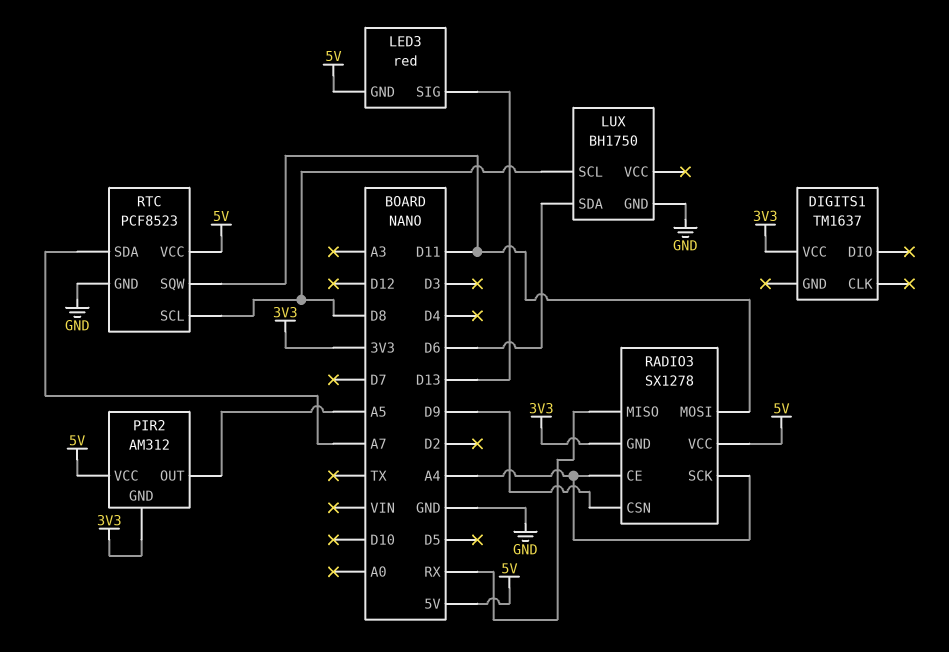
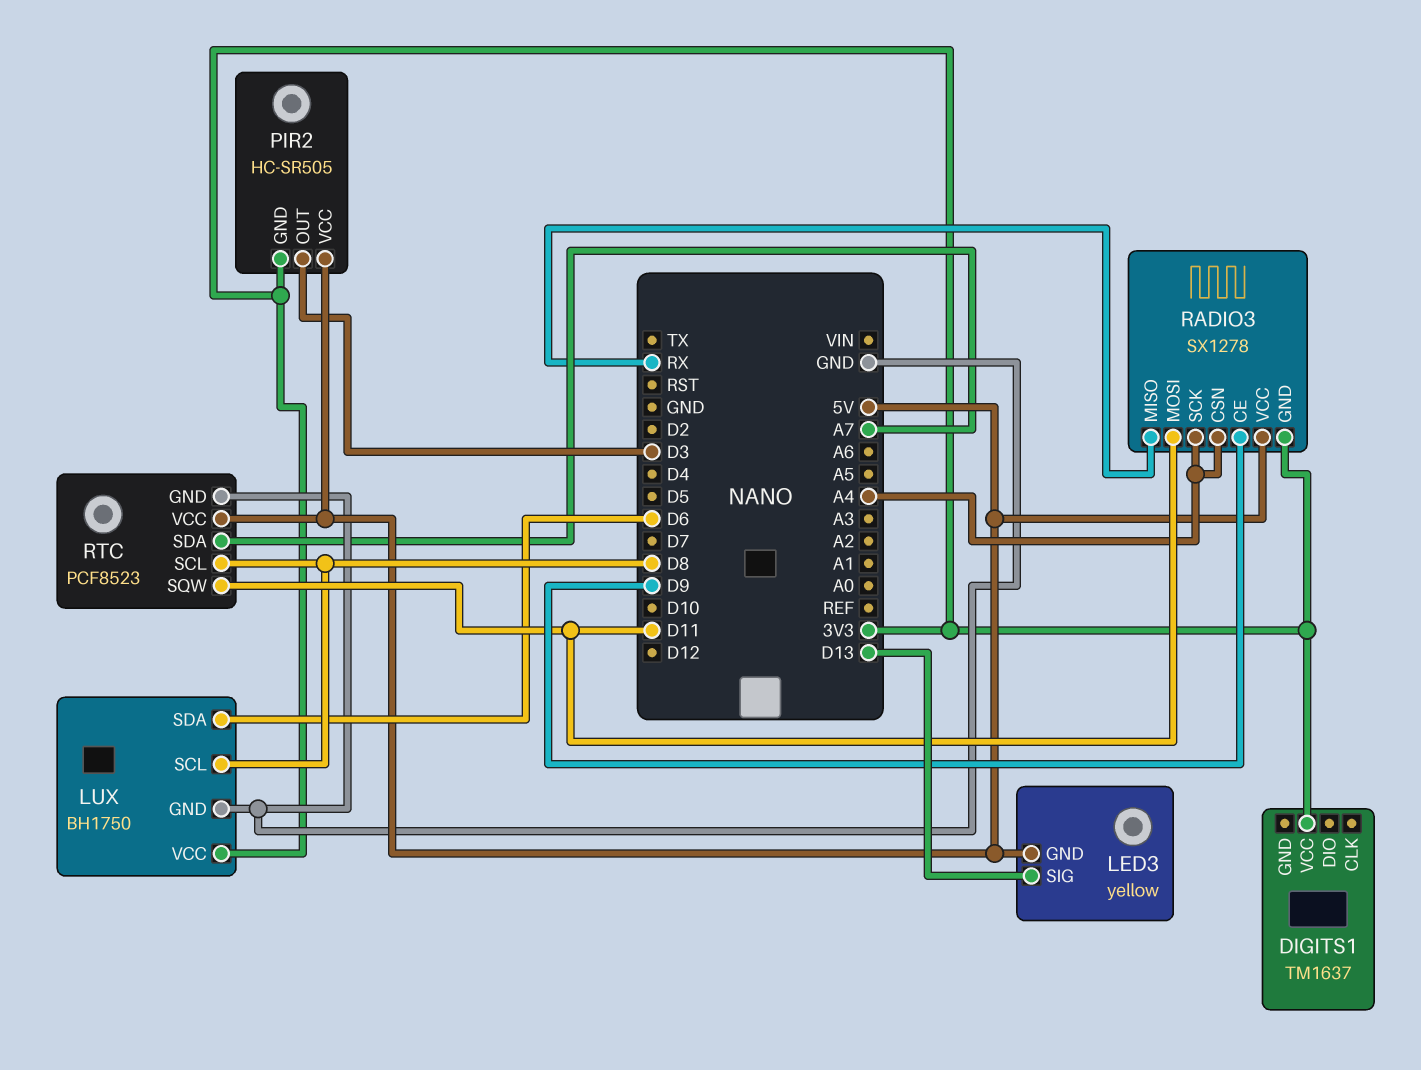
LED3: red -> yellow
LUX pin VCC: none -> 3V3
PIR2: AM312 -> HC-SR505
PIR2 pin OUT: A5 -> D3
RADIO3 pin CE: A4 -> D9
RADIO3 pin CSN: D9 -> A4

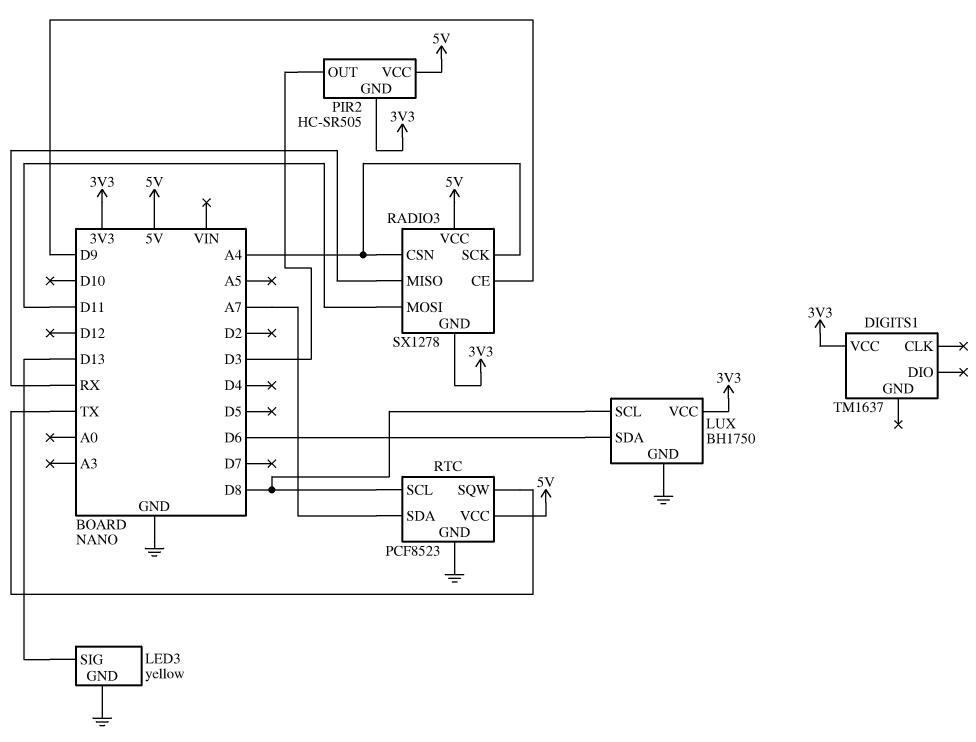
LED3 pin GND: 5V -> GND
RTC pin SQW: D11 -> TX

